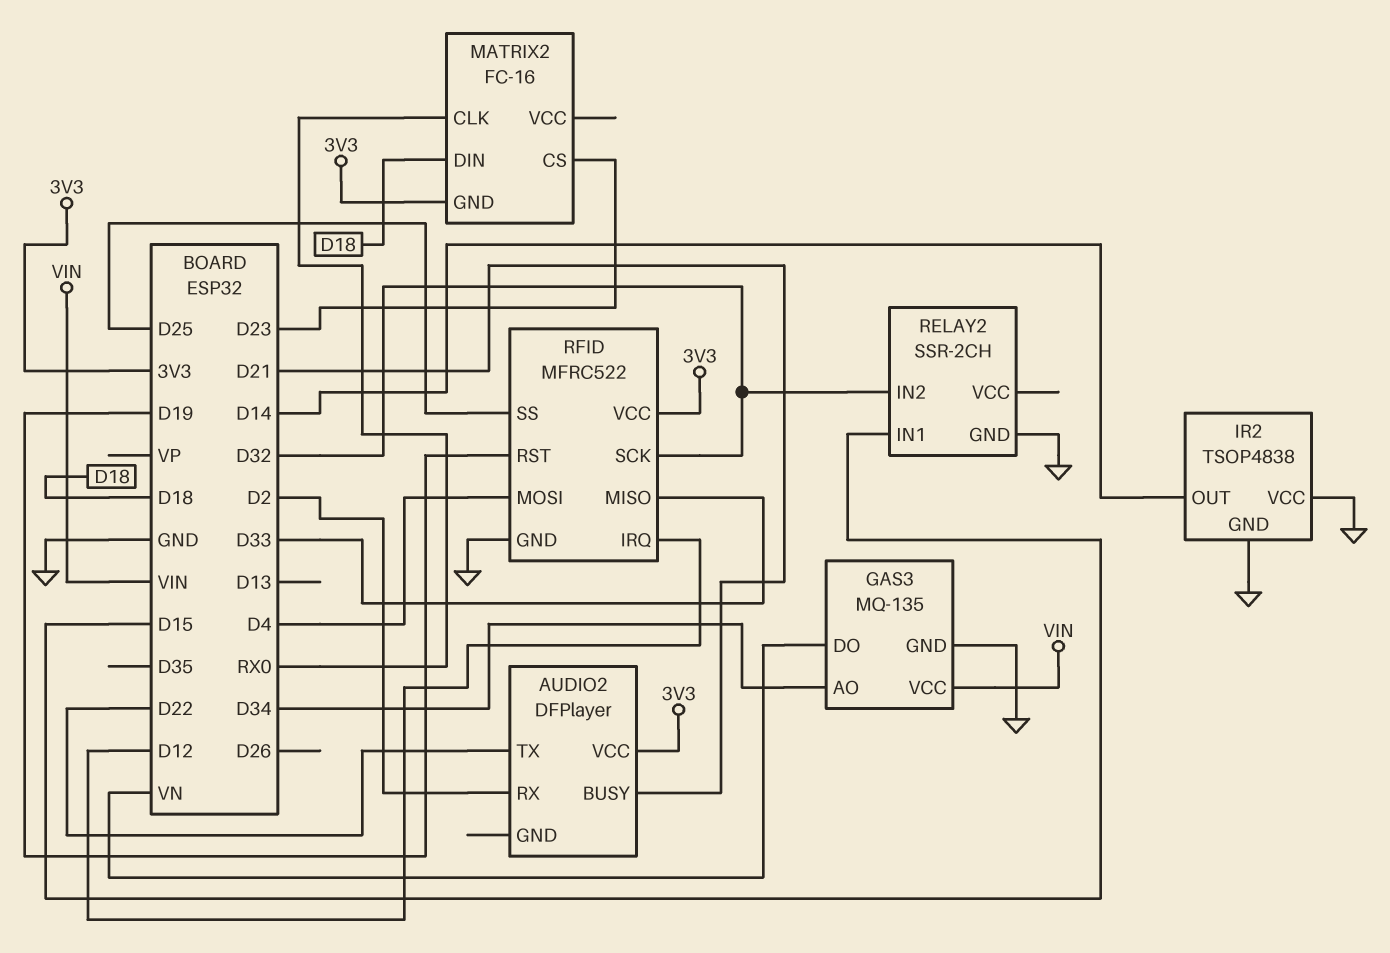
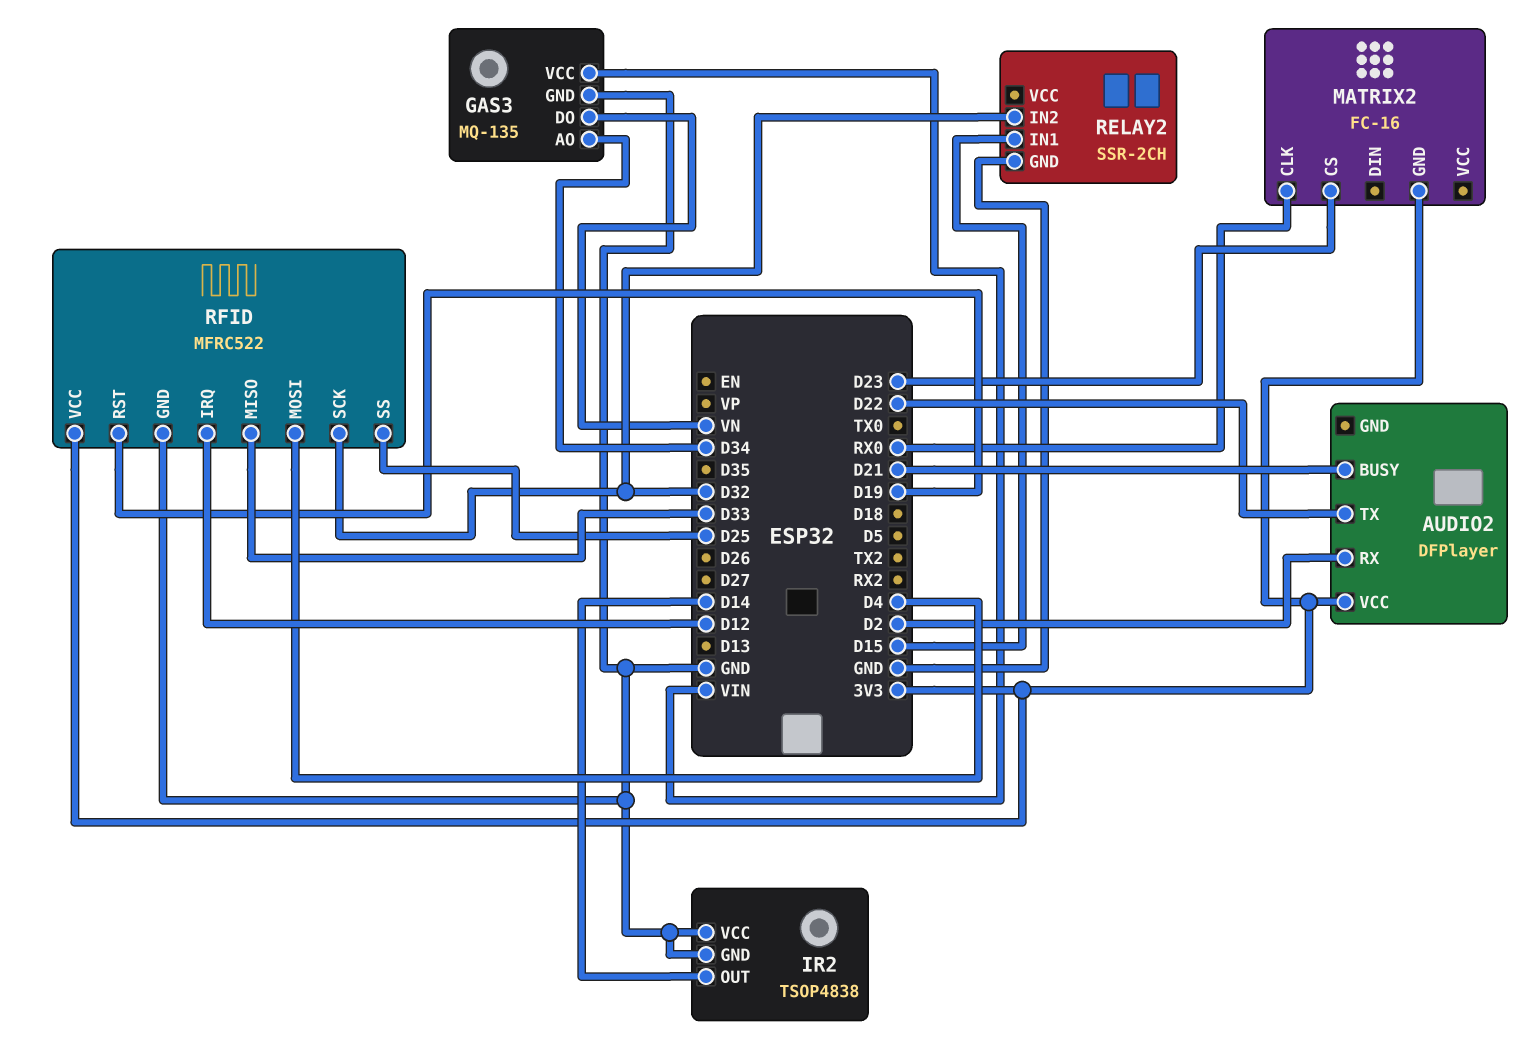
MATRIX2 pin DIN: D18 -> none

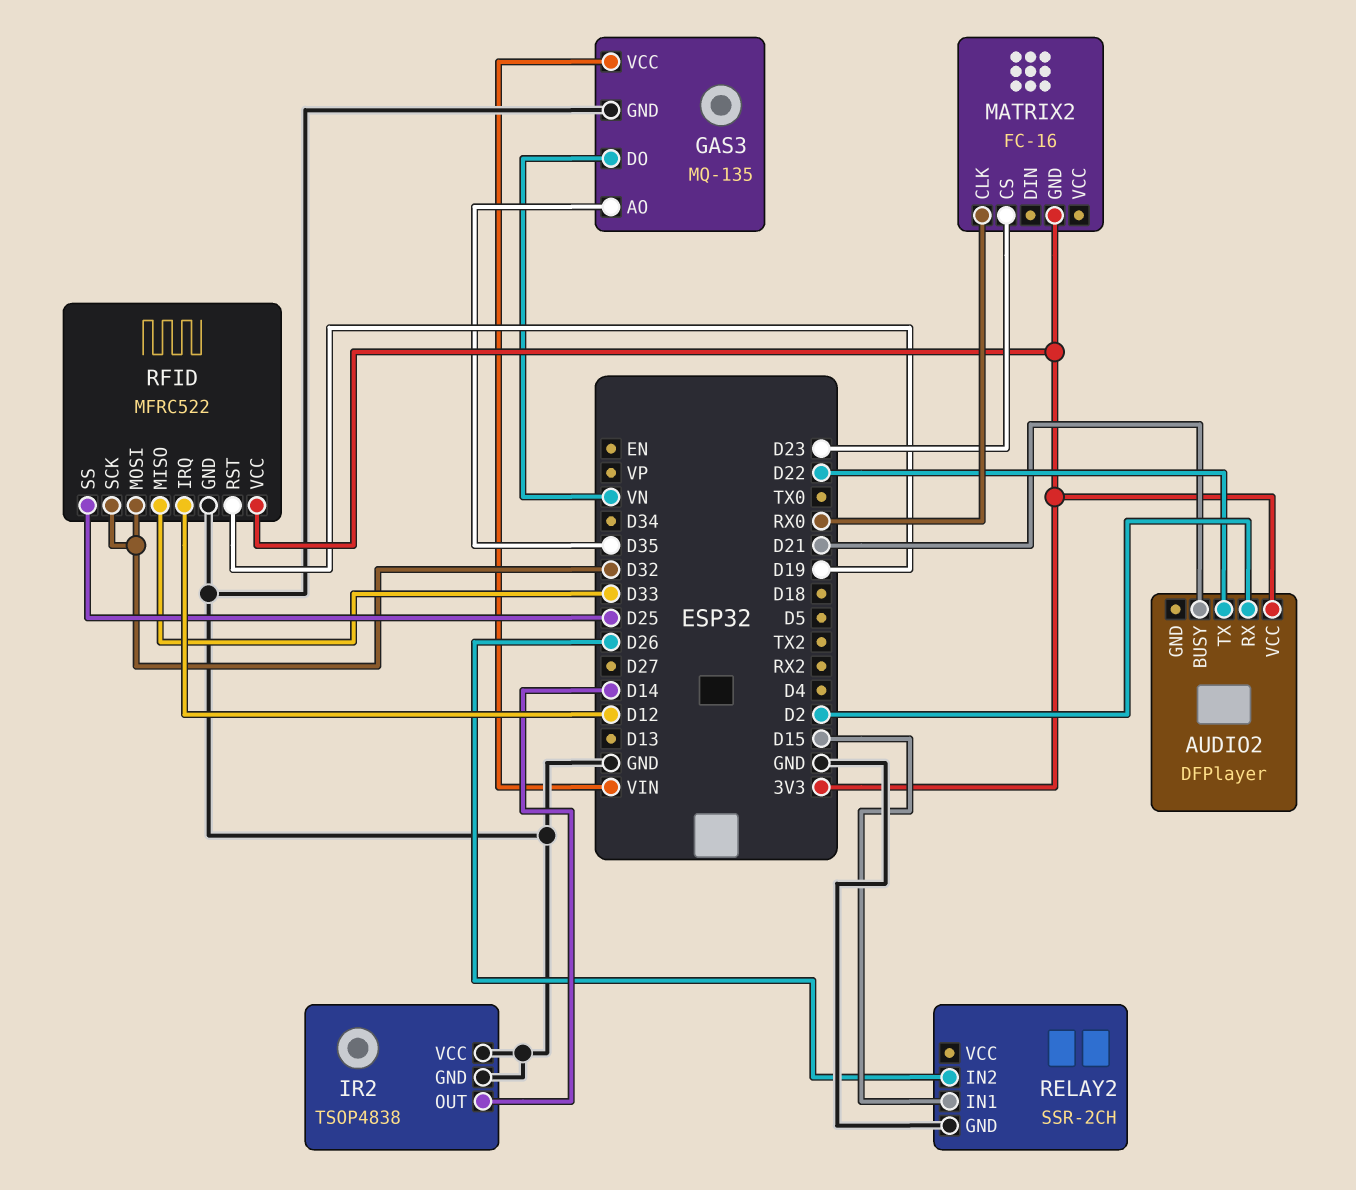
GAS3 pin AO: D34 -> D35
RELAY2 pin IN2: D32 -> D26
RFID pin MOSI: D4 -> D32

